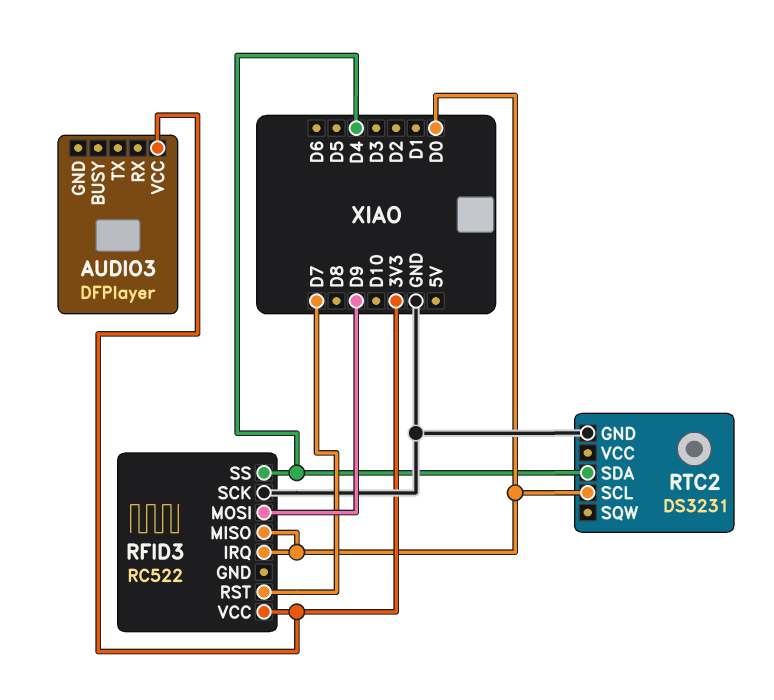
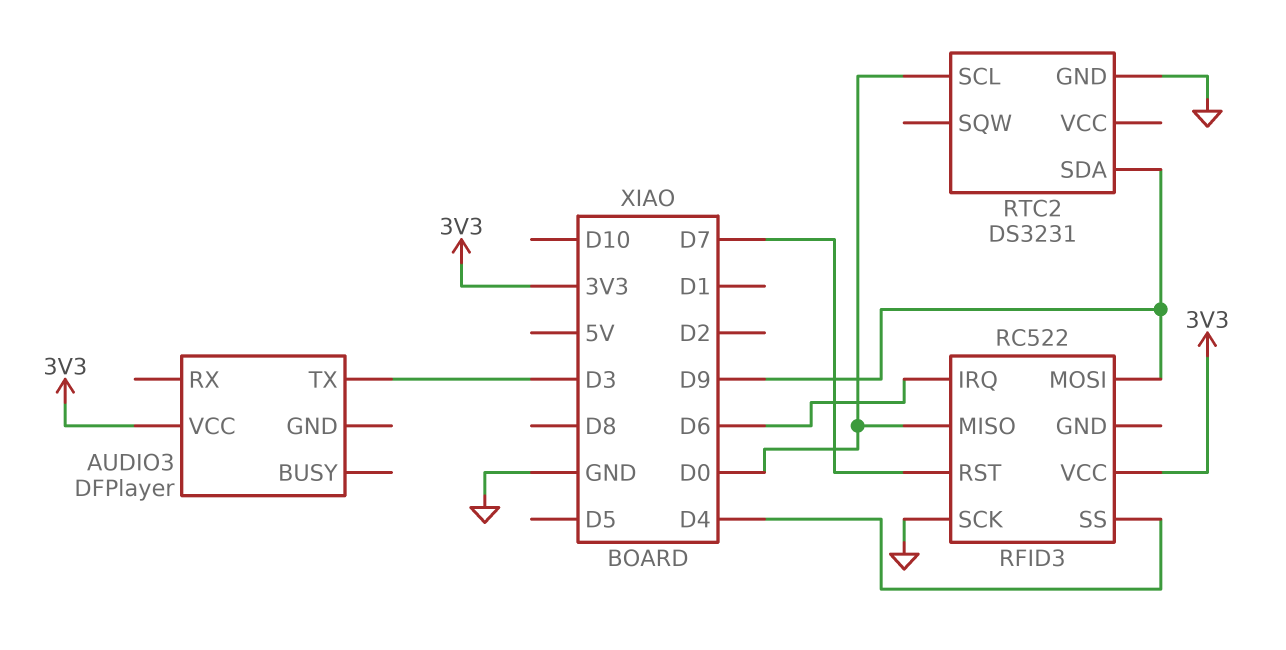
AUDIO3 pin TX: none -> D3
RFID3 pin IRQ: D0 -> D6
RTC2 pin SDA: D4 -> D9

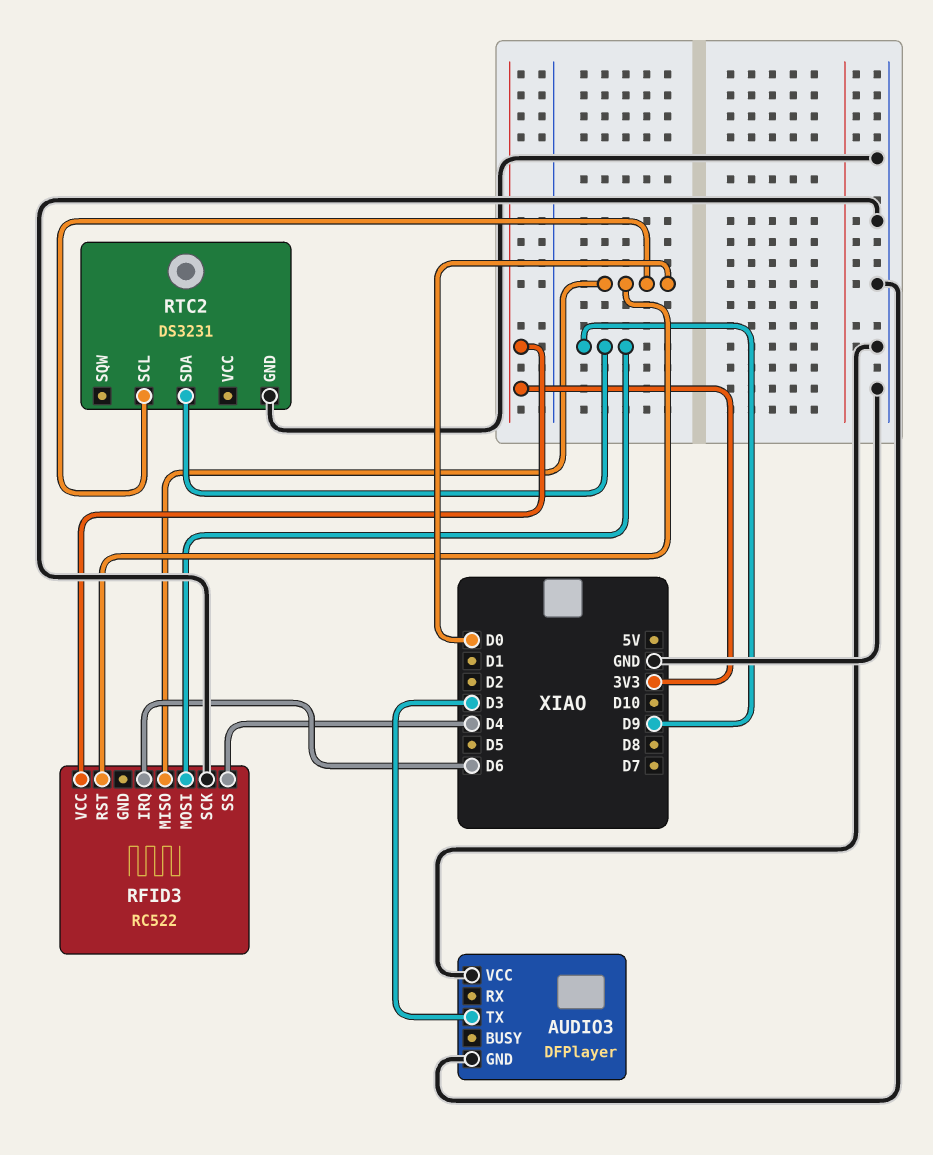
AUDIO3 pin GND: none -> GND
AUDIO3 pin VCC: 3V3 -> GND
RFID3 pin RST: D7 -> D0

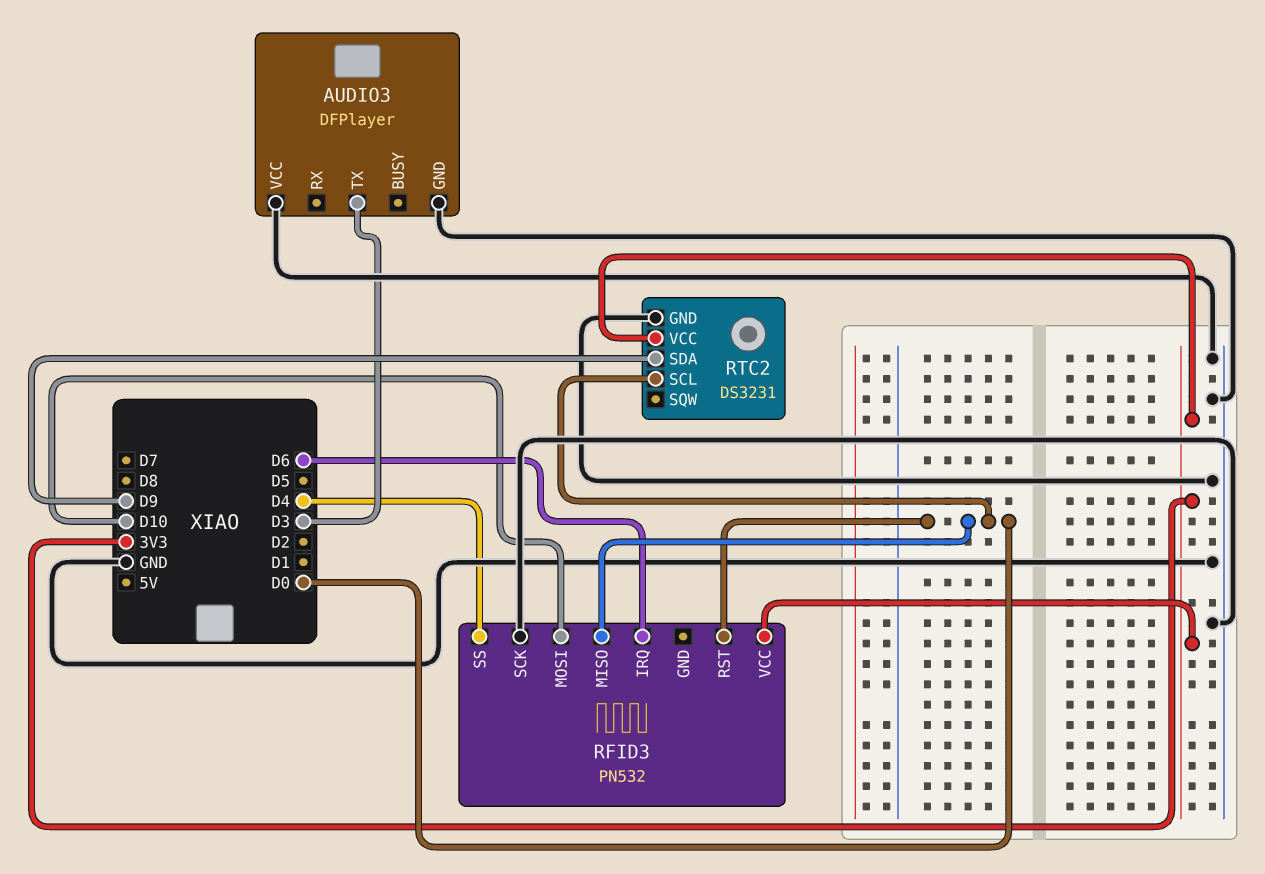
RFID3: RC522 -> PN532
RFID3 pin MOSI: D9 -> D10
RTC2 pin VCC: none -> 3V3

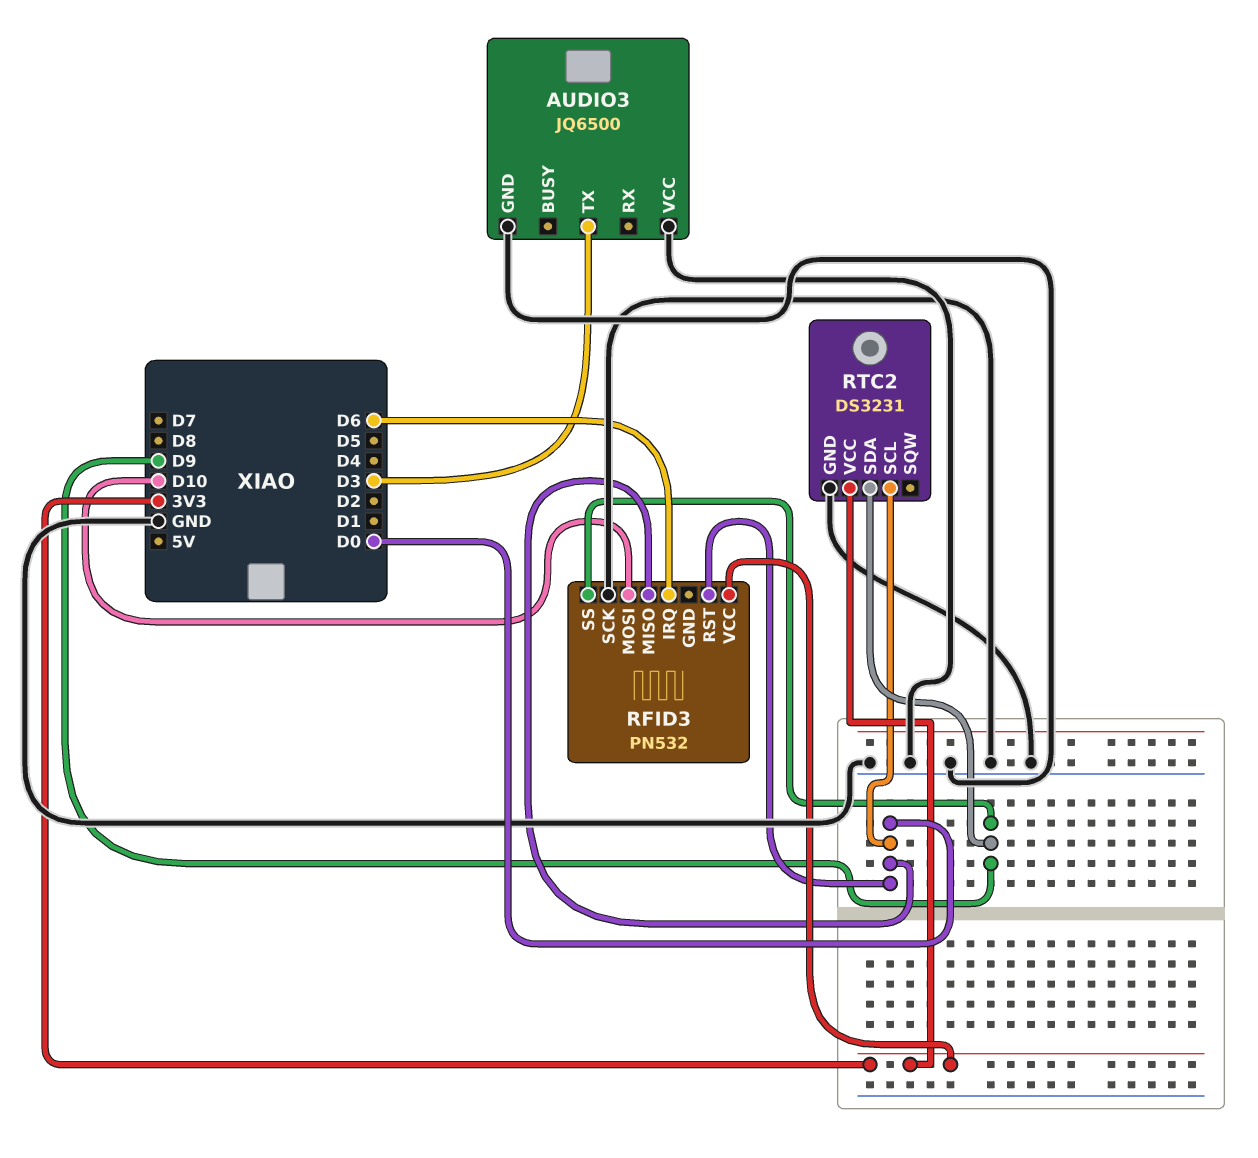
AUDIO3: DFPlayer -> JQ6500
RFID3 pin SS: D4 -> D9

